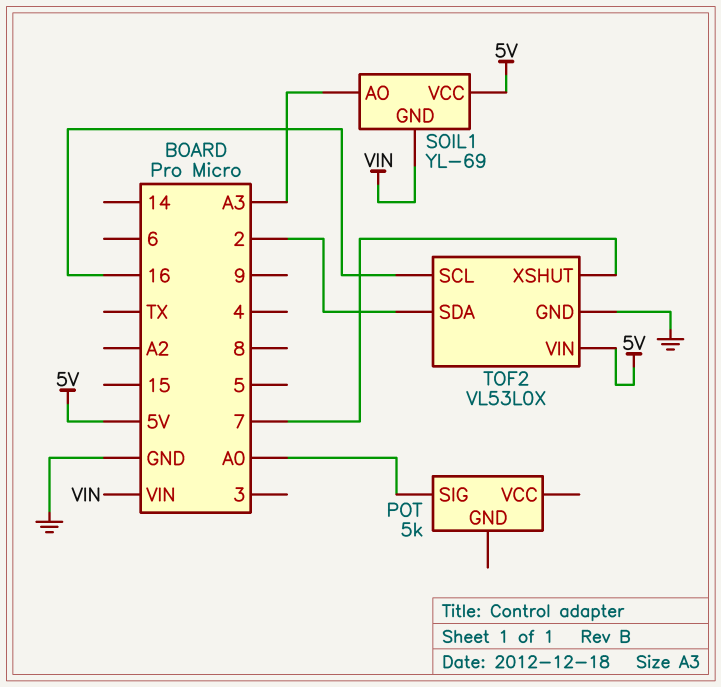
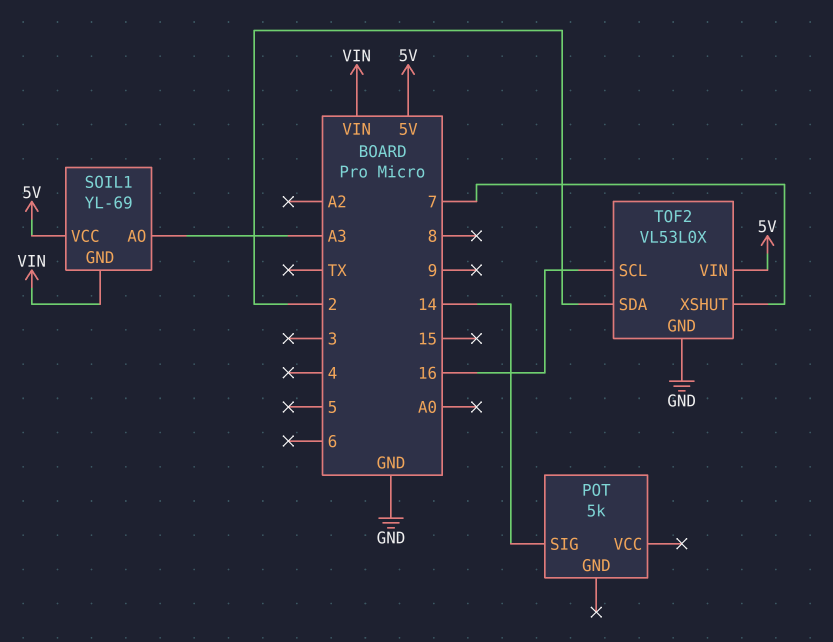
POT pin SIG: A0 -> 14

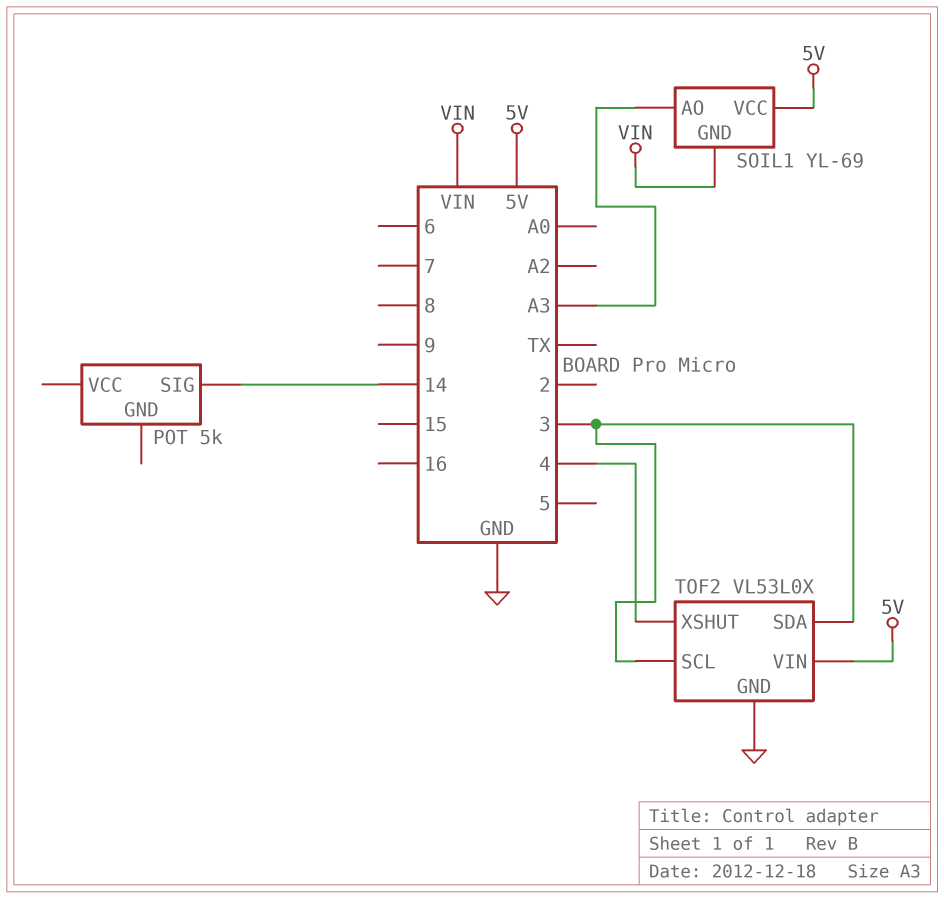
TOF2 pin SCL: 16 -> 3
TOF2 pin SDA: 2 -> 3
TOF2 pin XSHUT: 7 -> 4

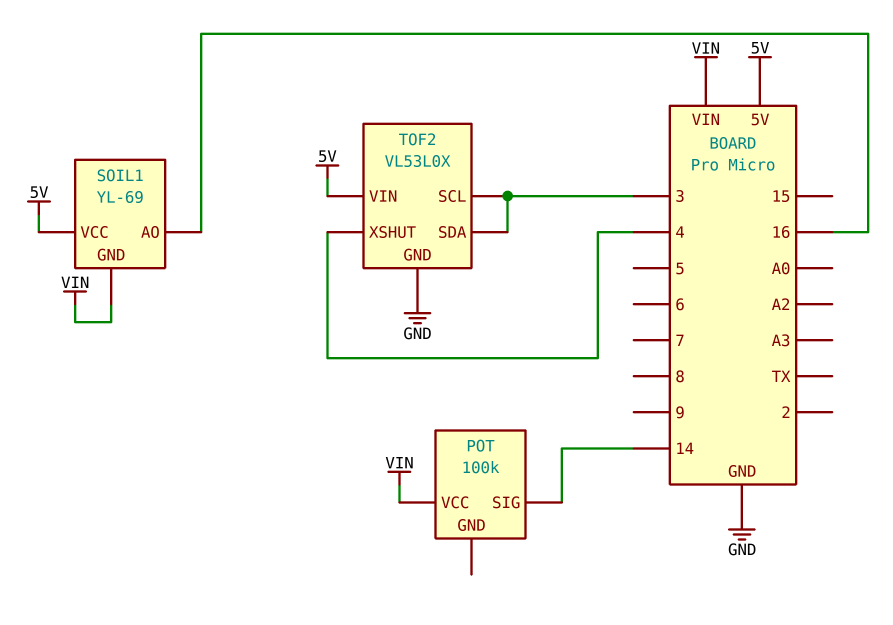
POT: 5k -> 100k
POT pin VCC: none -> VIN
SOIL1 pin AO: A3 -> 16

